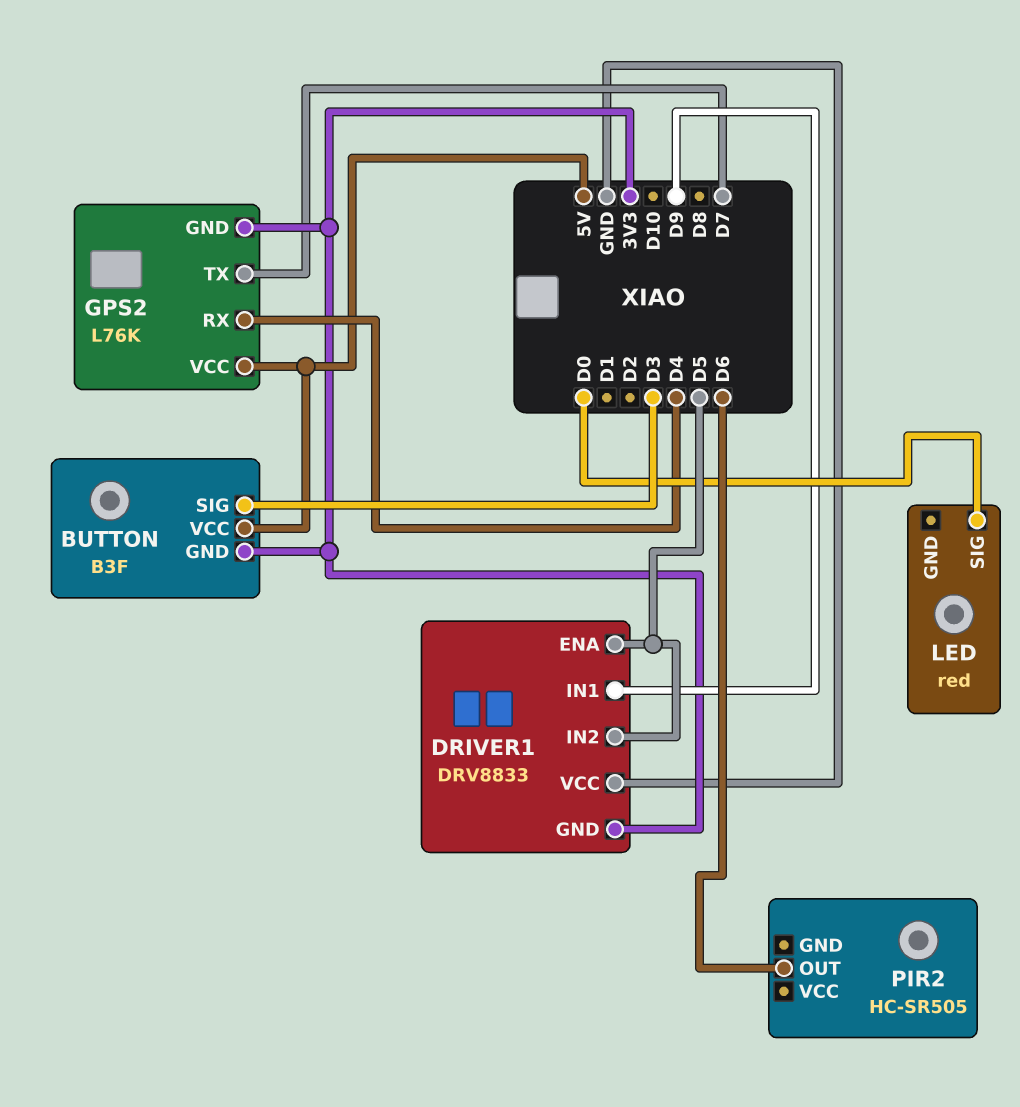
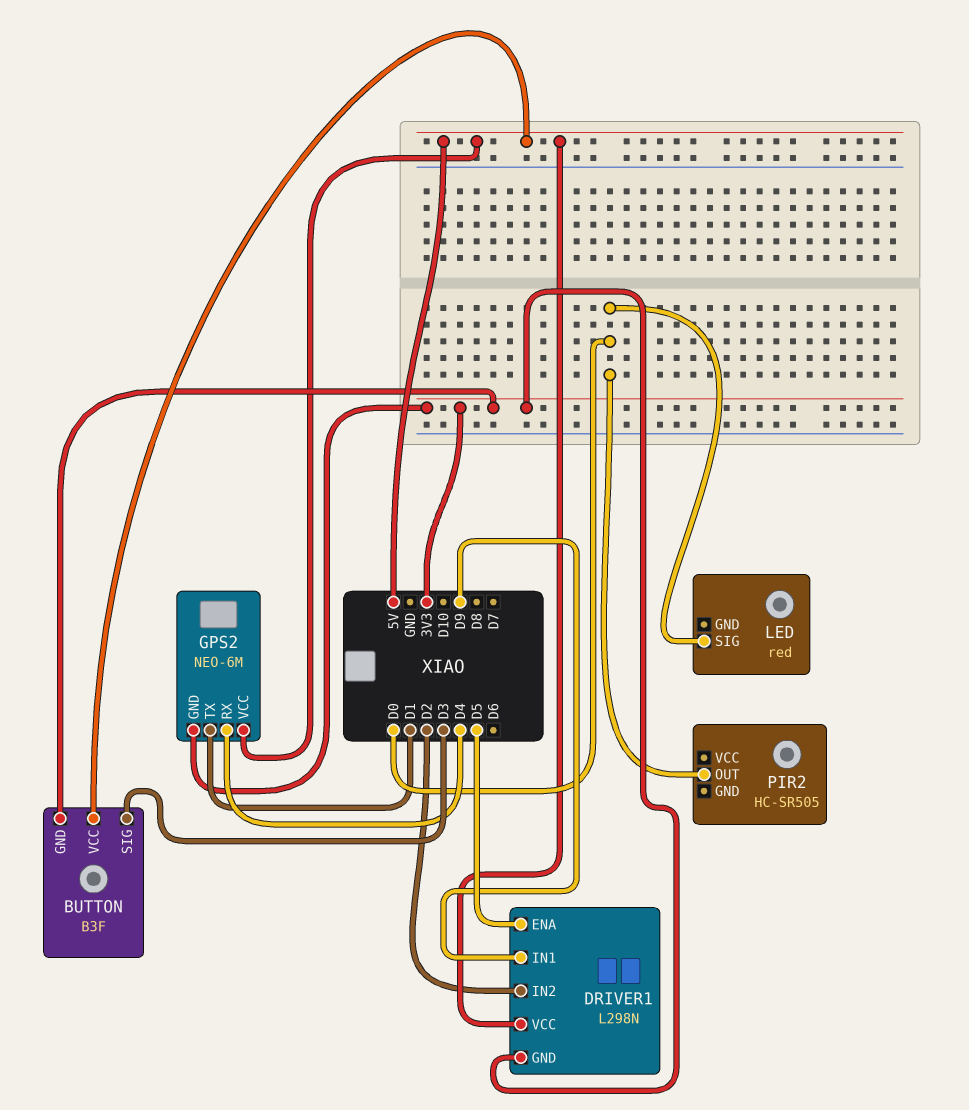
DRIVER1: DRV8833 -> L298N
DRIVER1 pin IN2: D5 -> D2
DRIVER1 pin VCC: GND -> 5V
GPS2: L76K -> NEO-6M
GPS2 pin TX: D7 -> D1
PIR2 pin OUT: D6 -> D0

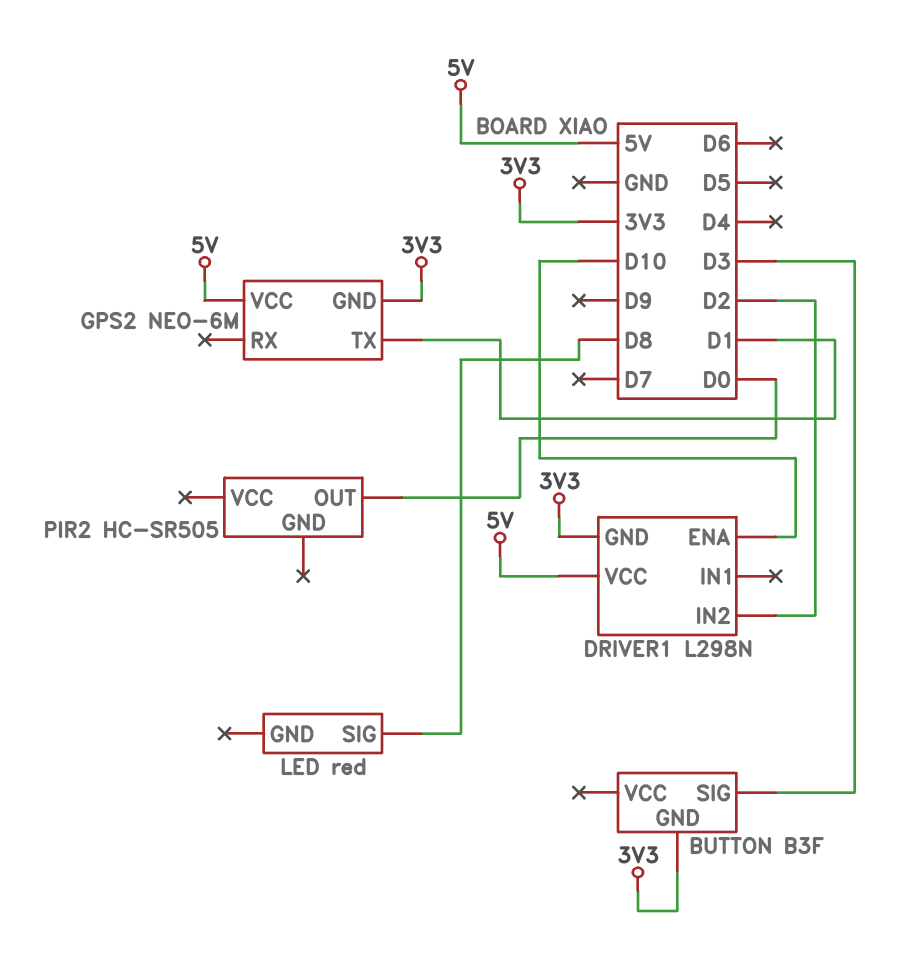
BUTTON pin VCC: 5V -> none
DRIVER1 pin ENA: D5 -> D10
DRIVER1 pin IN1: D9 -> none
GPS2 pin RX: D4 -> none
LED pin SIG: D0 -> D8

